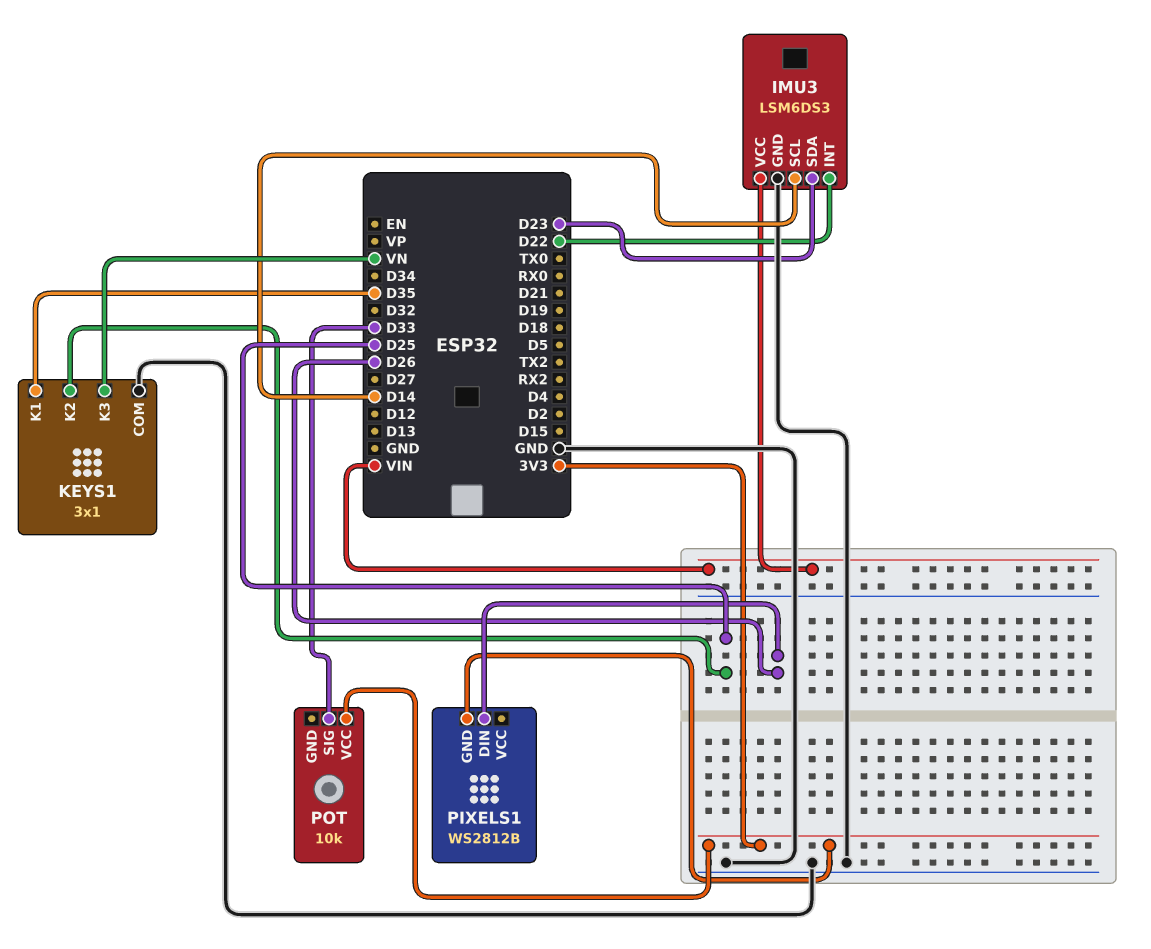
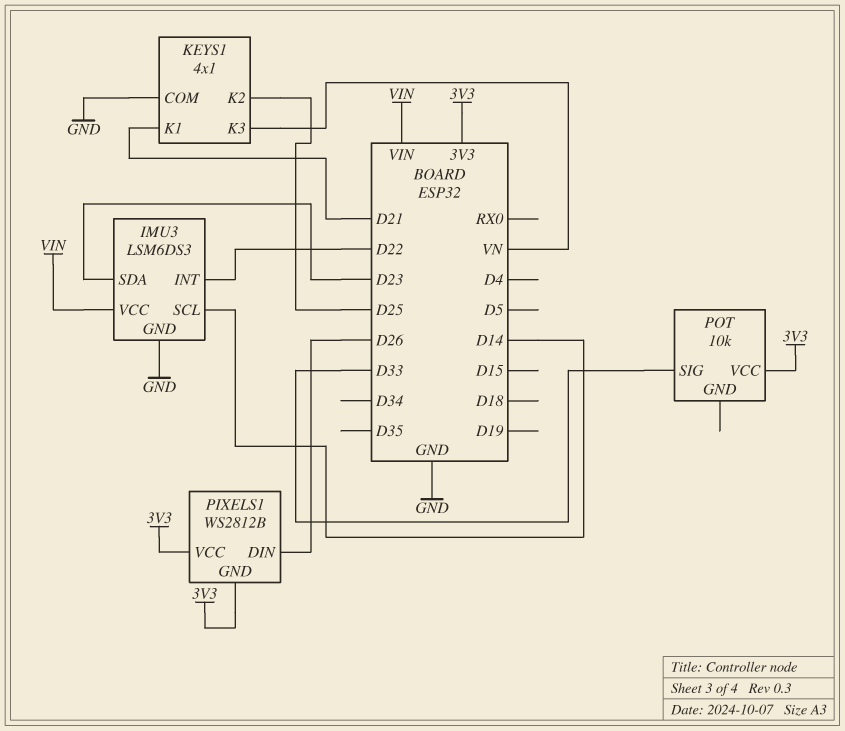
KEYS1: 3x1 -> 4x1
KEYS1 pin K1: D35 -> D21
PIXELS1 pin VCC: none -> 3V3

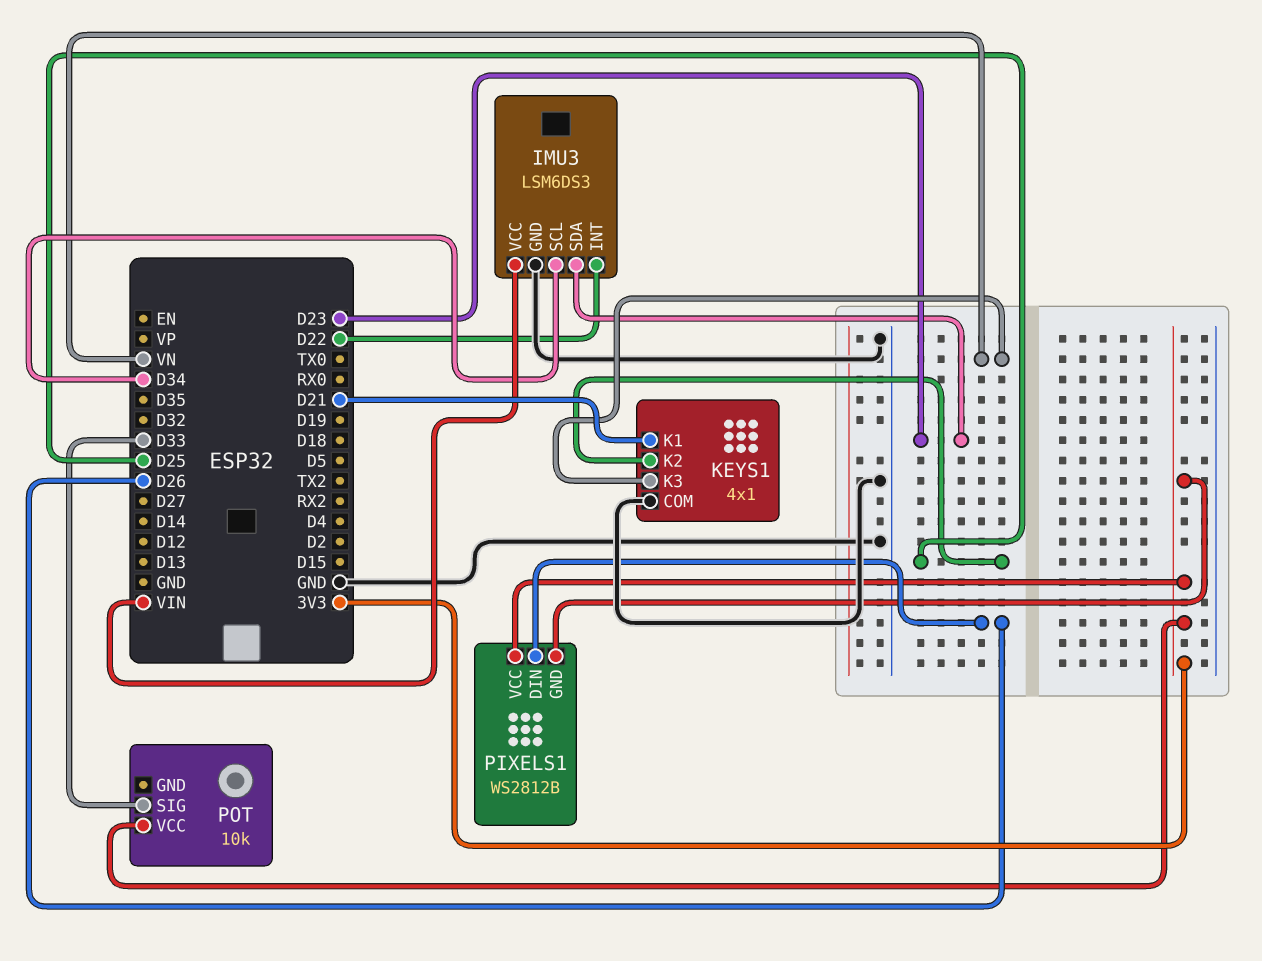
IMU3 pin SCL: D14 -> D34

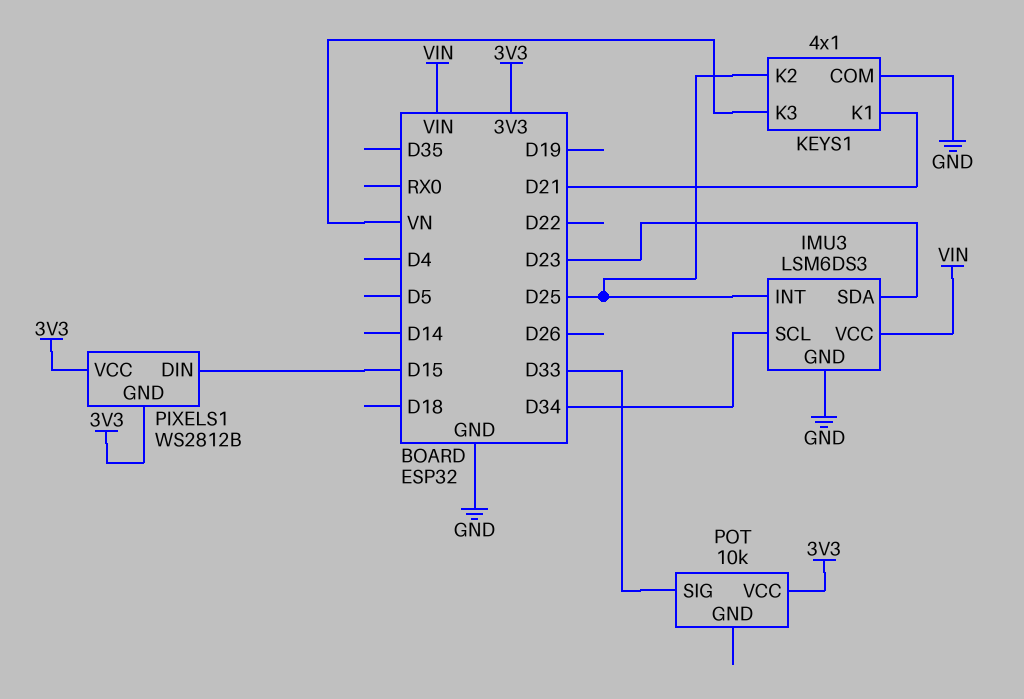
IMU3 pin INT: D22 -> D25
PIXELS1 pin DIN: D26 -> D15

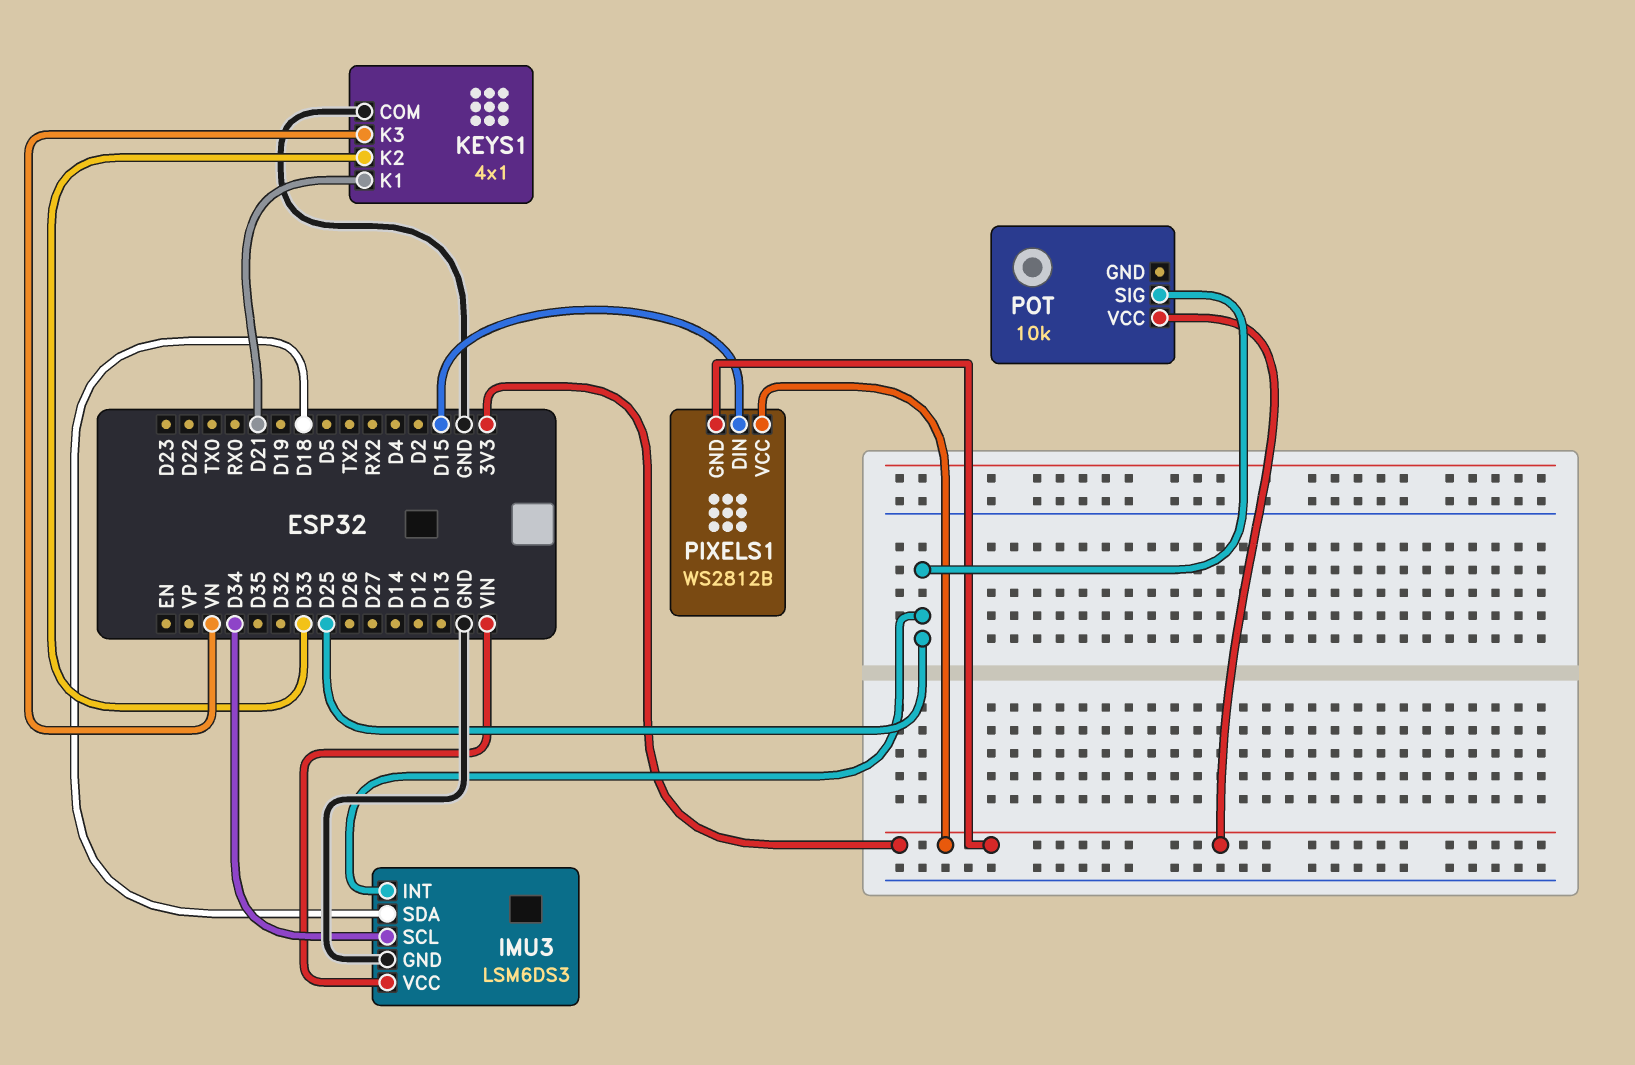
IMU3 pin SDA: D23 -> D18
KEYS1 pin K2: D25 -> D33
POT pin SIG: D33 -> D25

